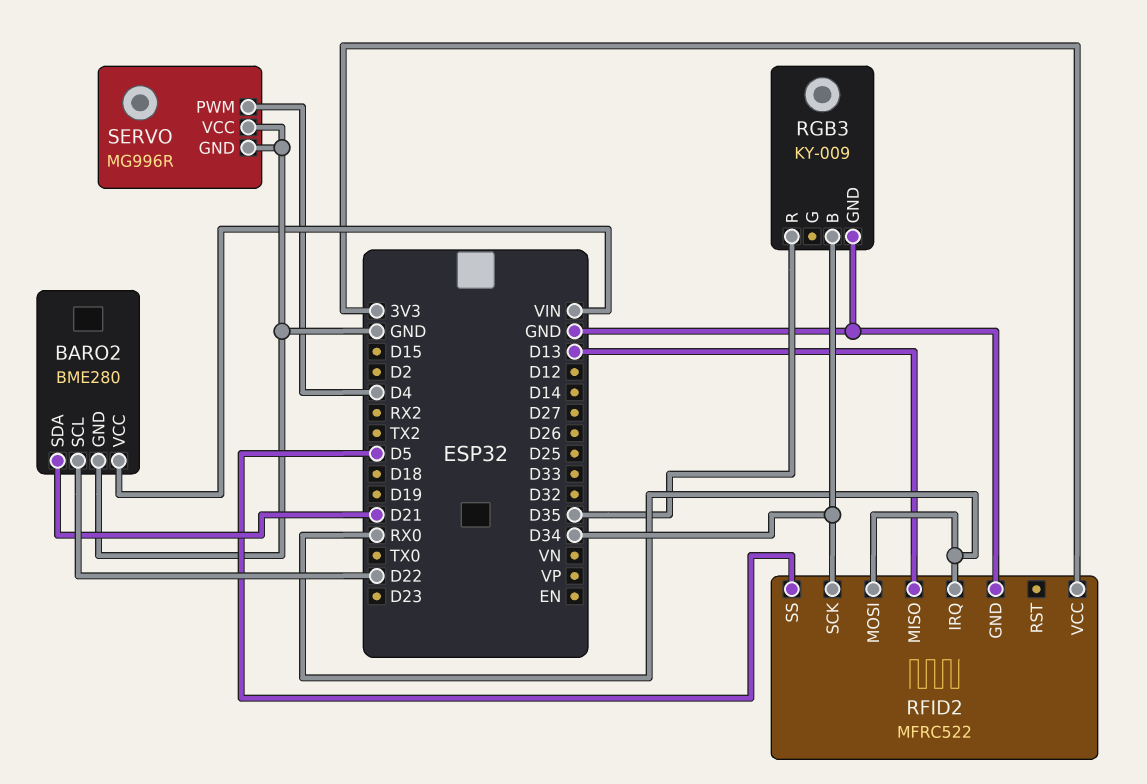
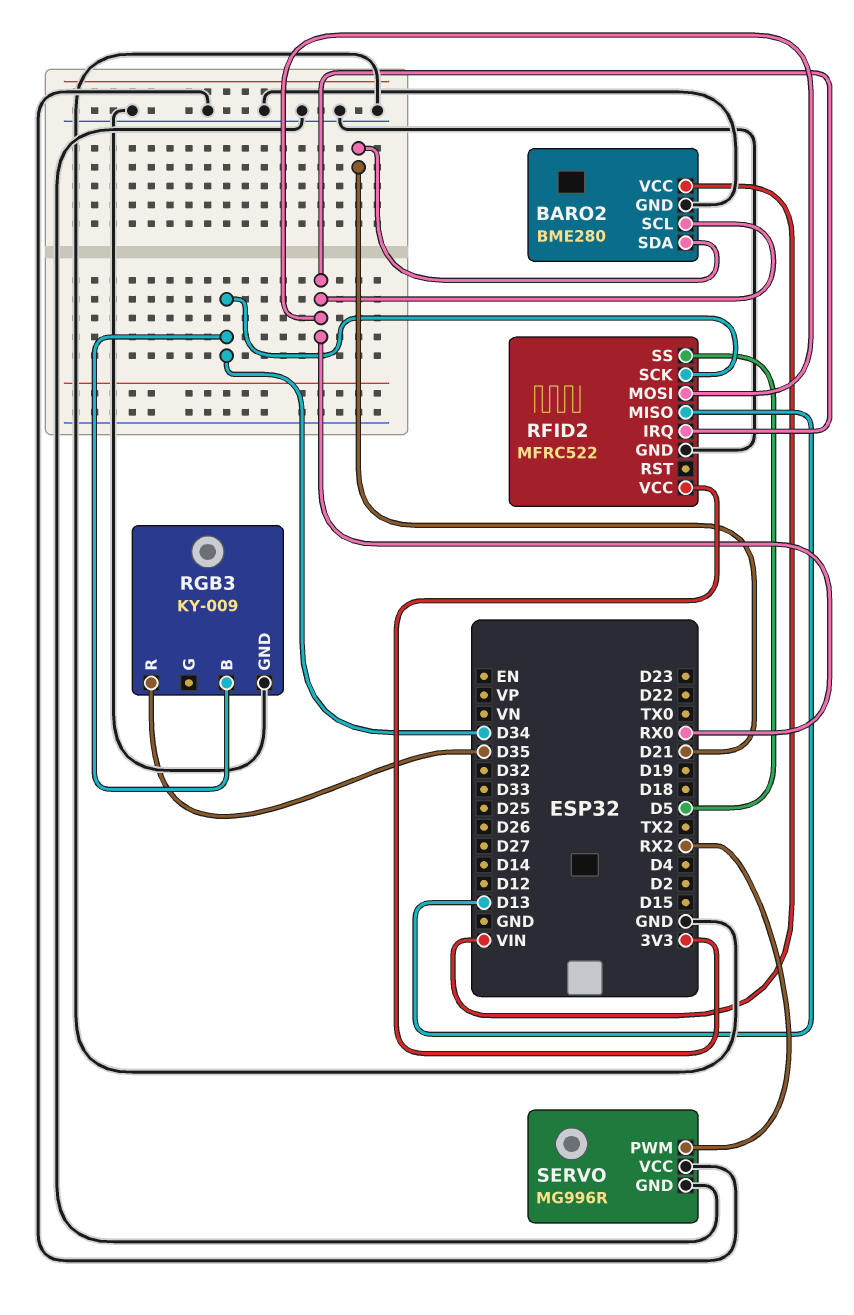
BARO2 pin SCL: D22 -> RX0
SERVO pin PWM: D4 -> RX2

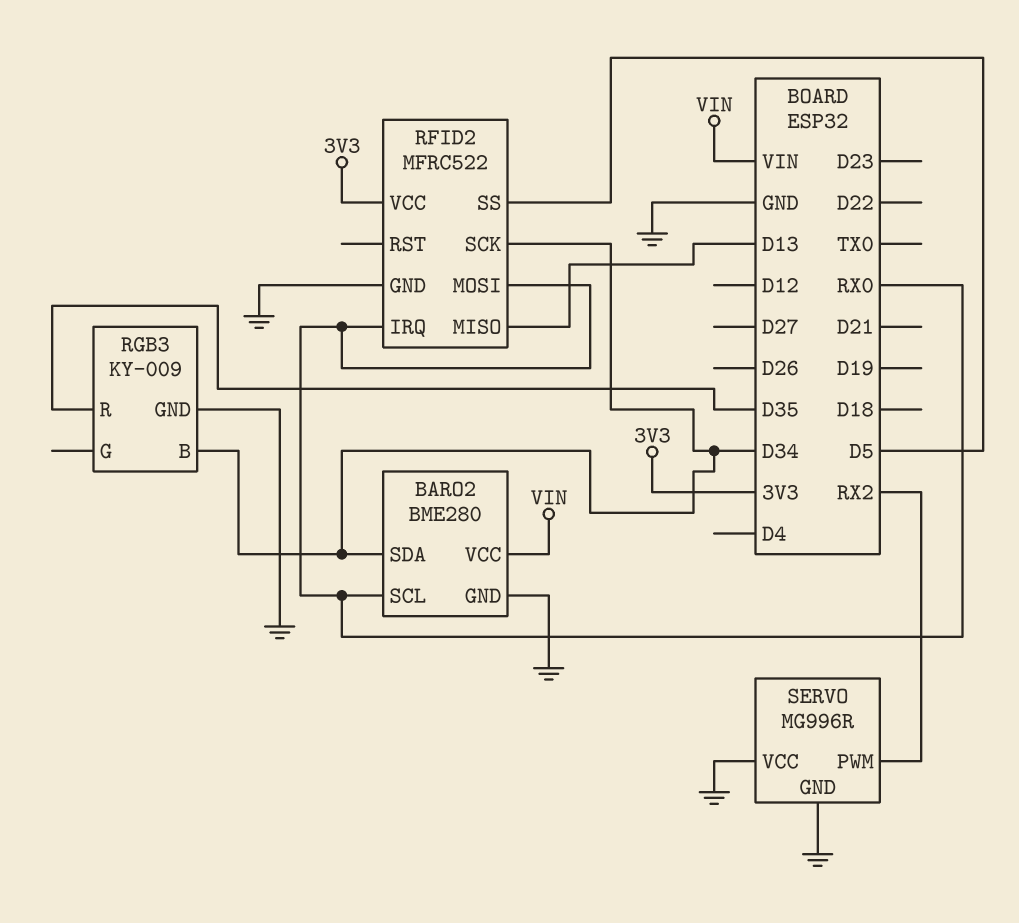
BARO2 pin SDA: D21 -> D34

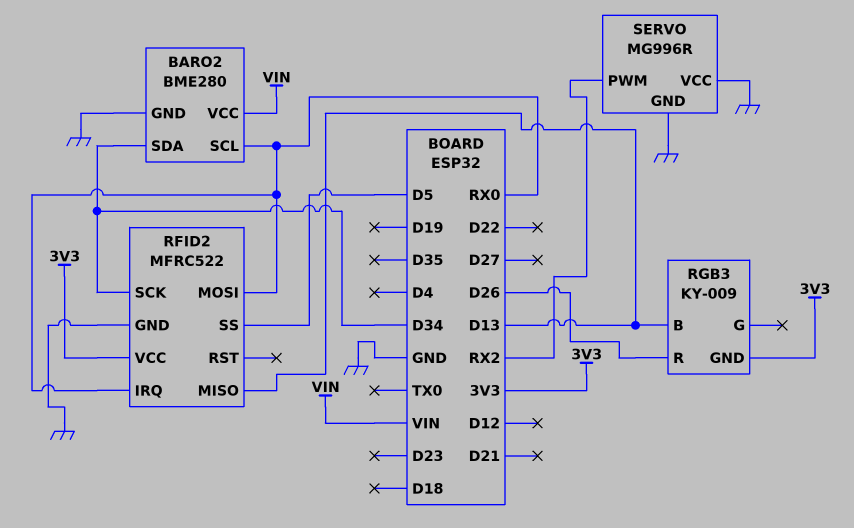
RGB3 pin B: D34 -> D13
RGB3 pin GND: GND -> 3V3
RGB3 pin R: D35 -> D26

